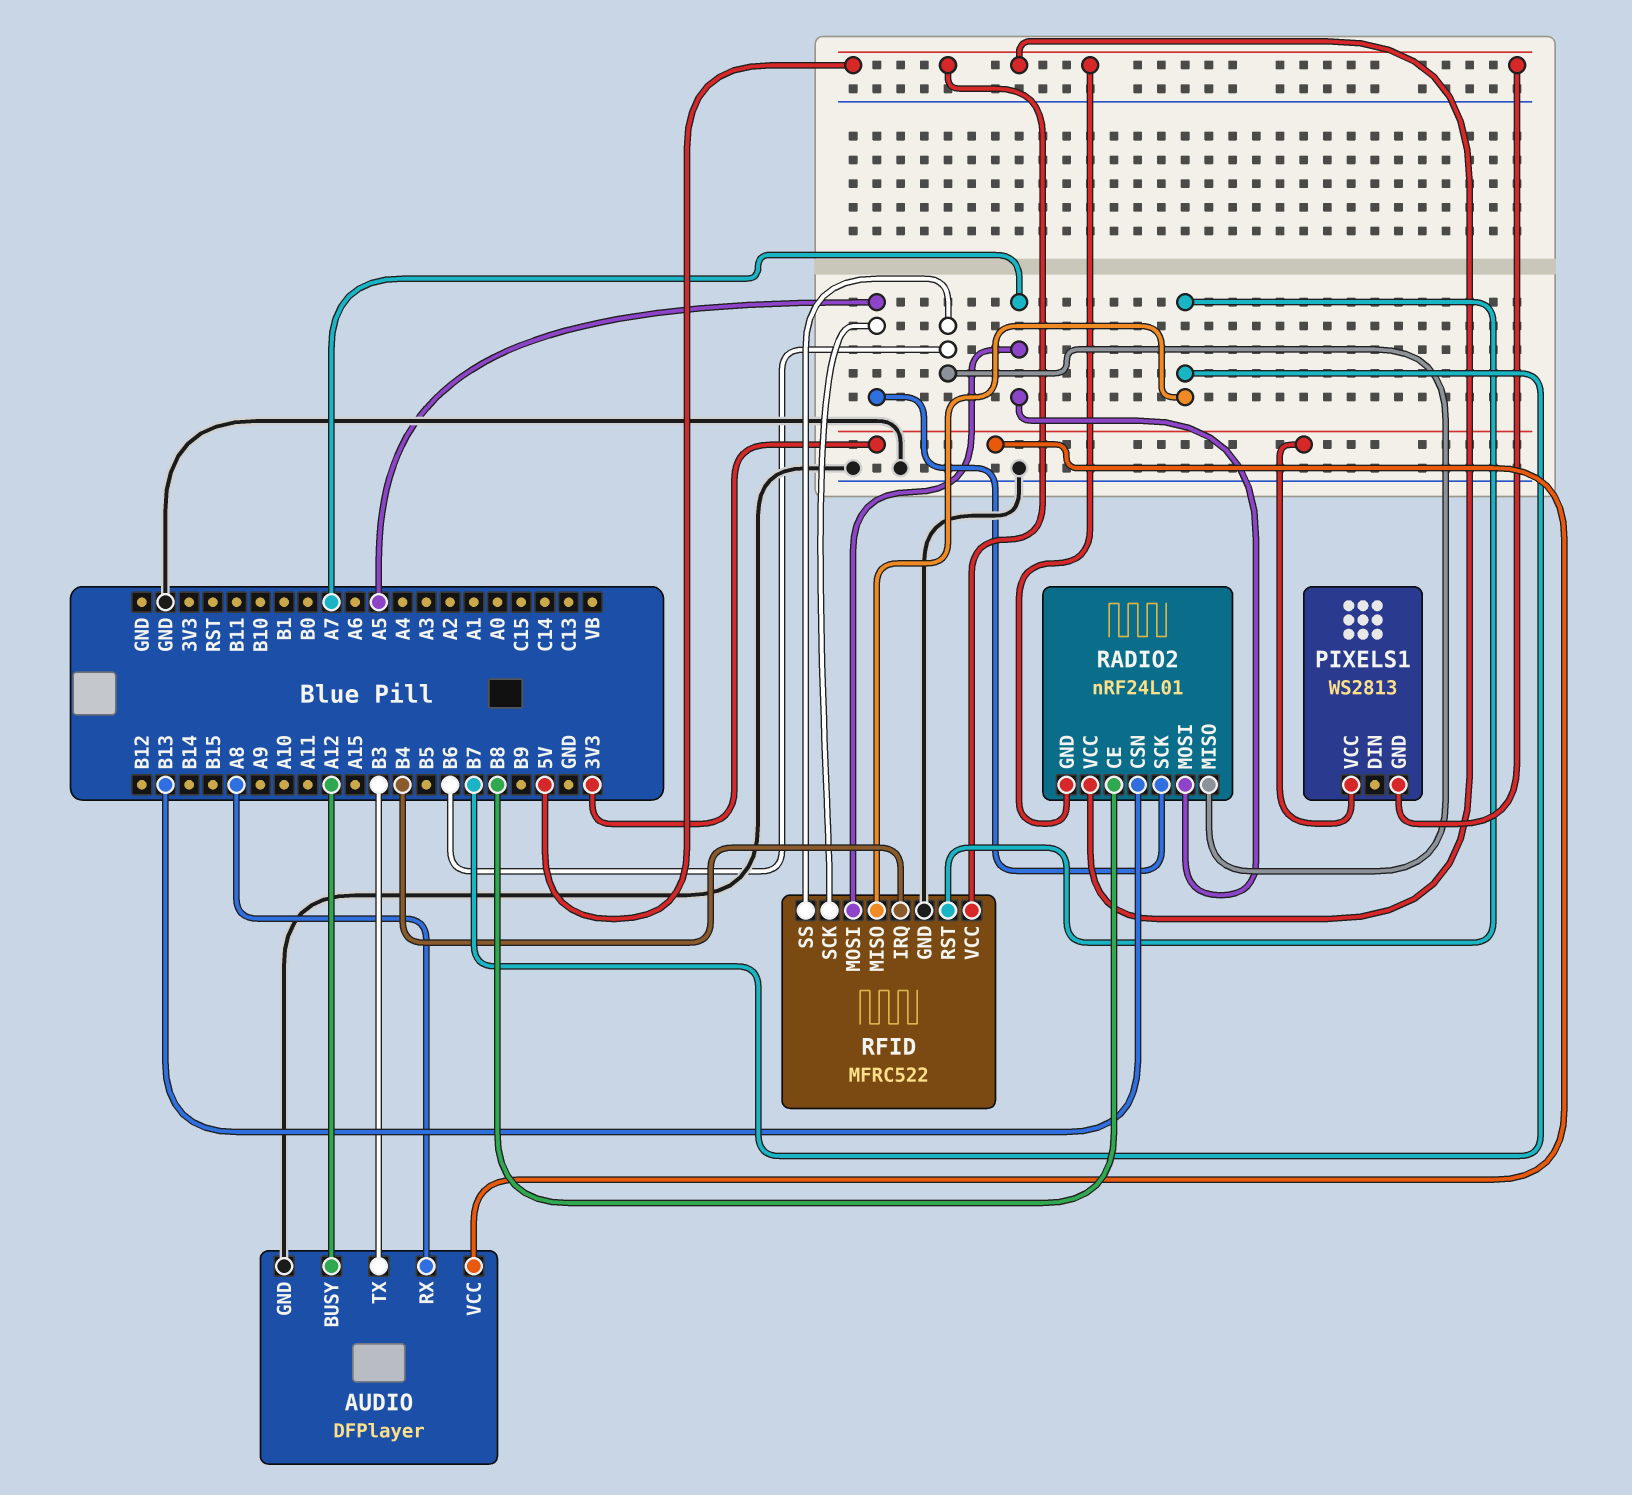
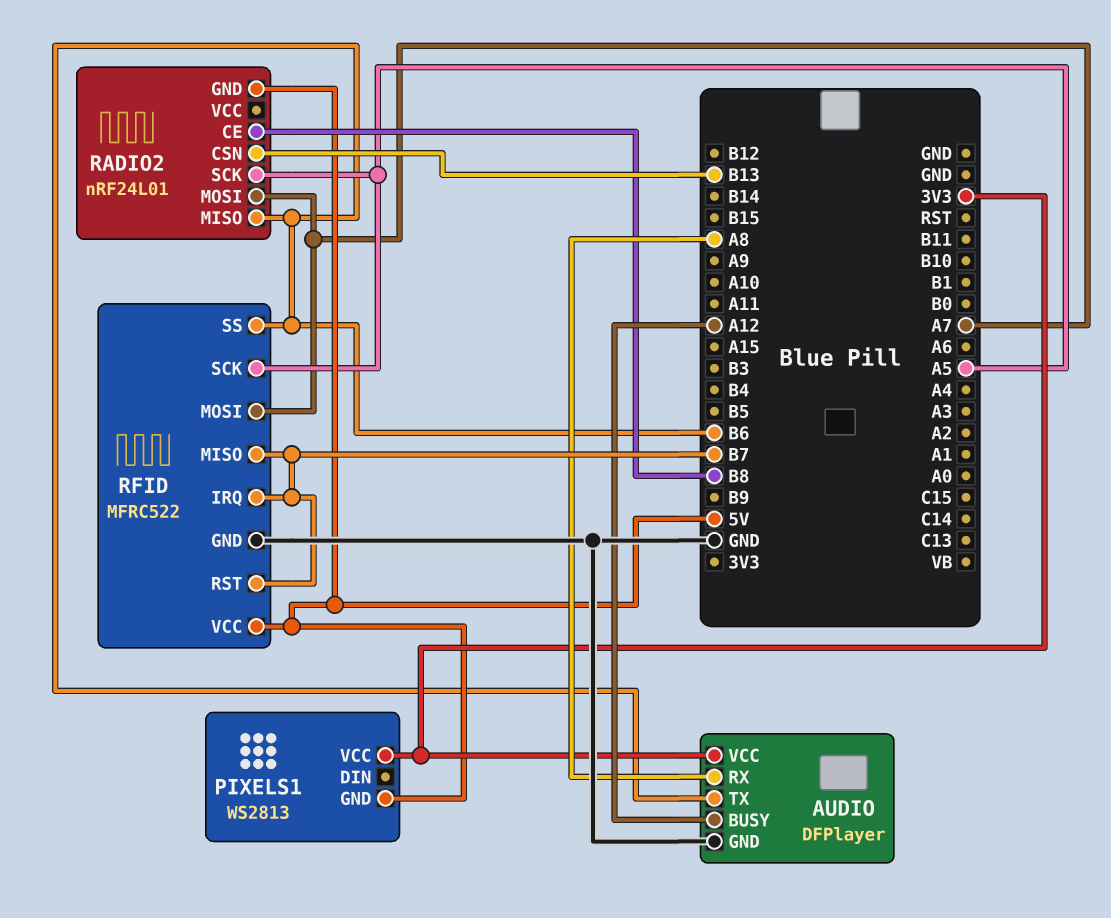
AUDIO pin TX: B3 -> B6
RADIO2 pin VCC: 5V -> none
RFID pin IRQ: B4 -> B7

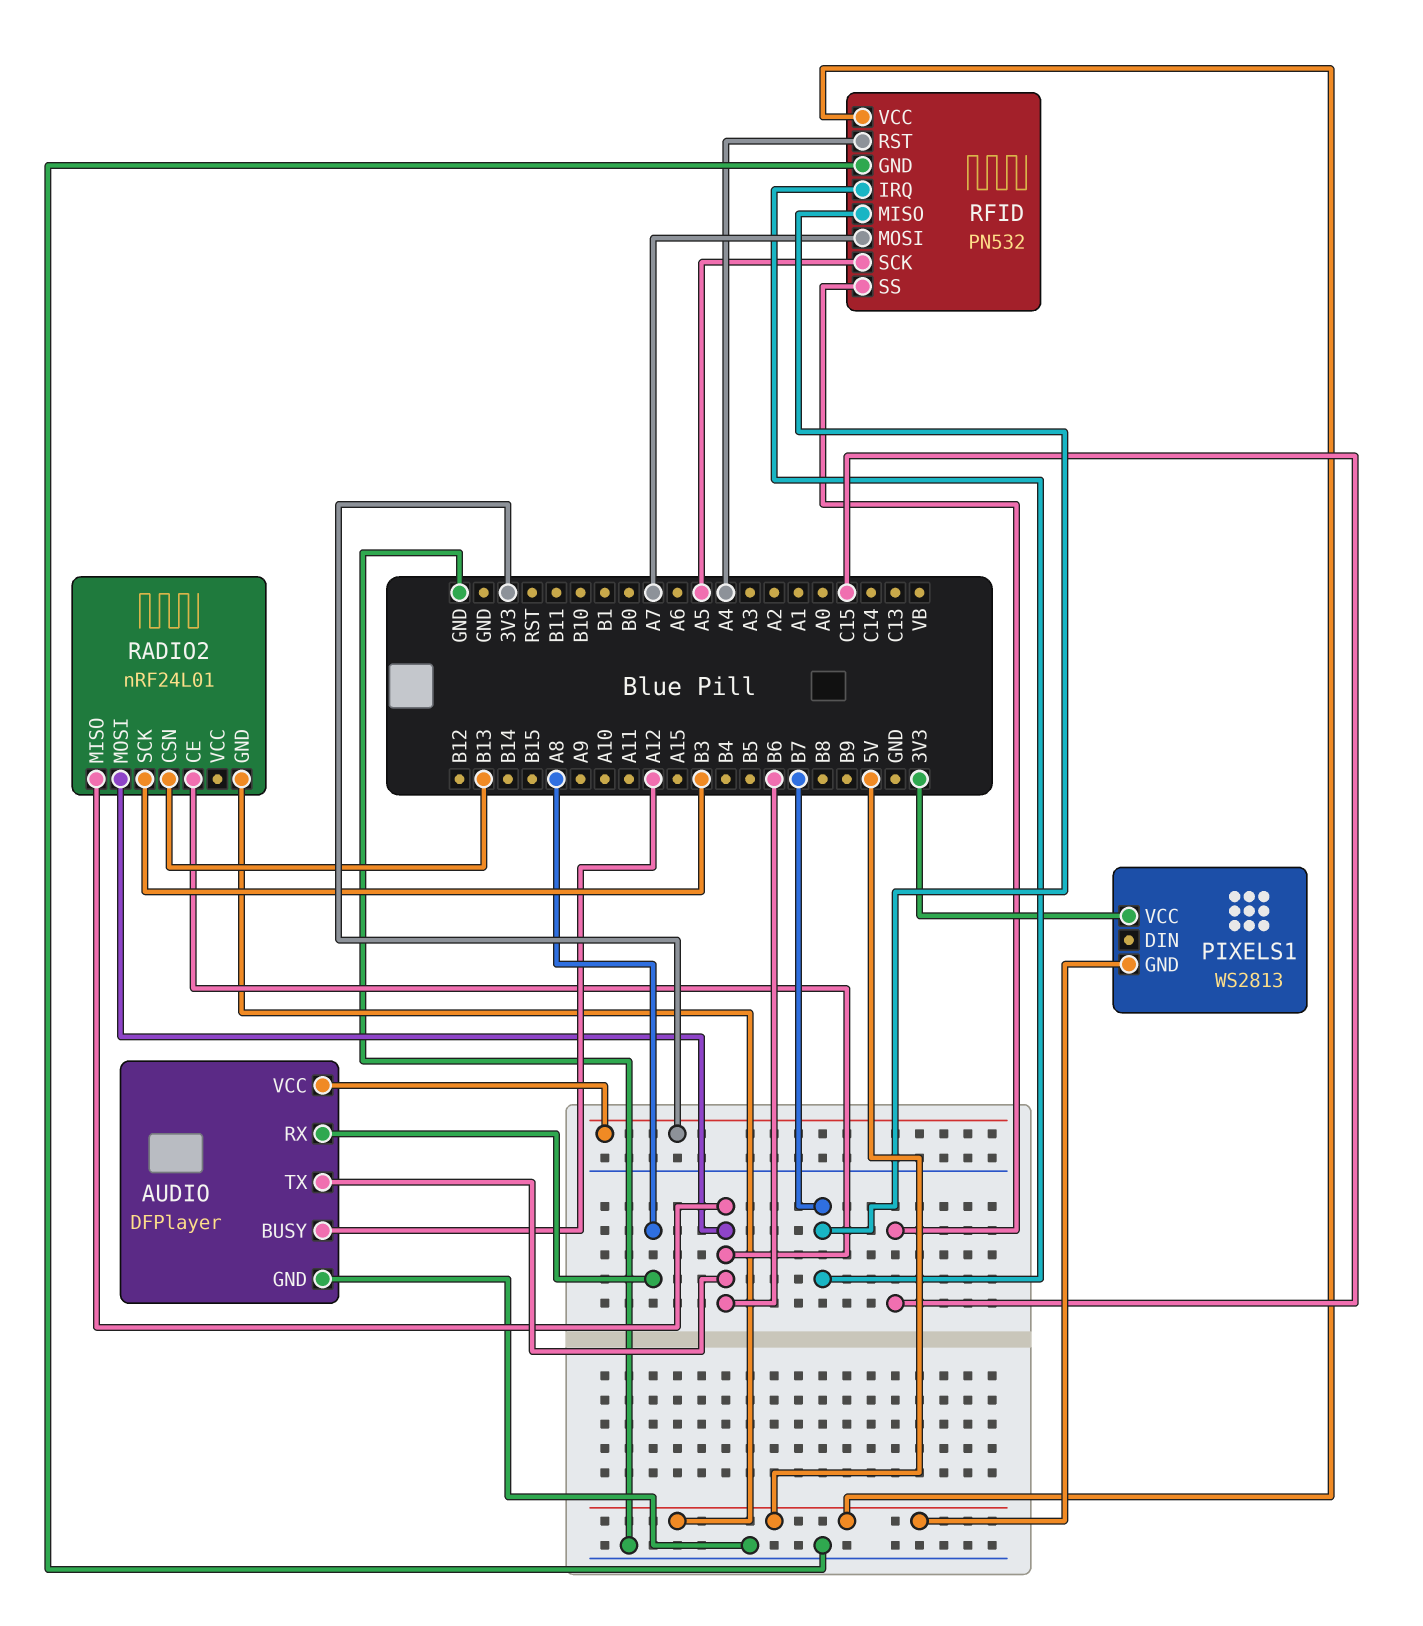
RADIO2 pin CE: B8 -> B6
RADIO2 pin MOSI: A7 -> B6
RADIO2 pin SCK: A5 -> B3
RFID: MFRC522 -> PN532
RFID pin RST: B7 -> A4
RFID pin SS: B6 -> C15

